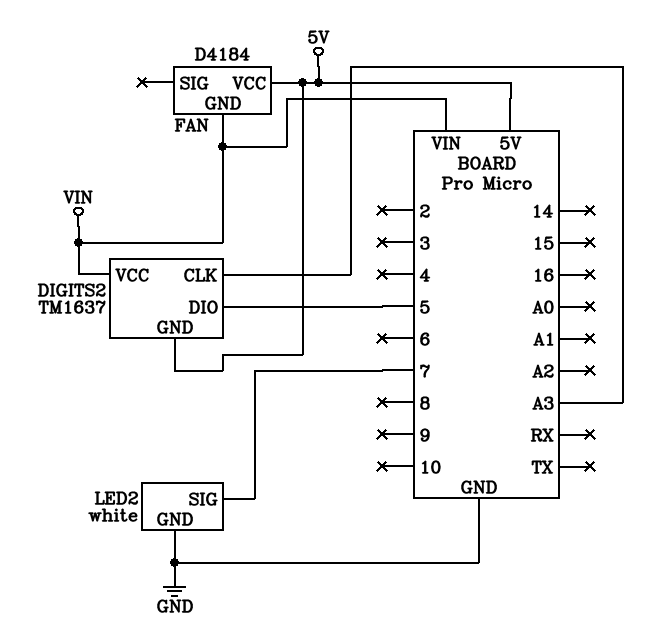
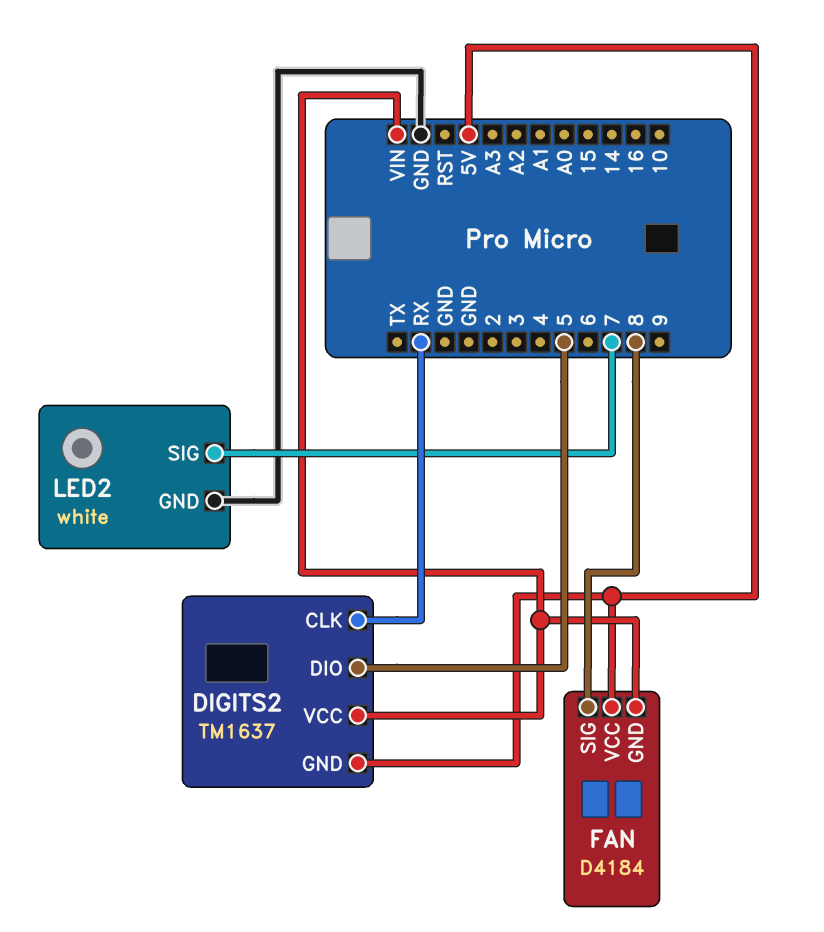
DIGITS2 pin CLK: A3 -> RX
FAN pin SIG: none -> 8

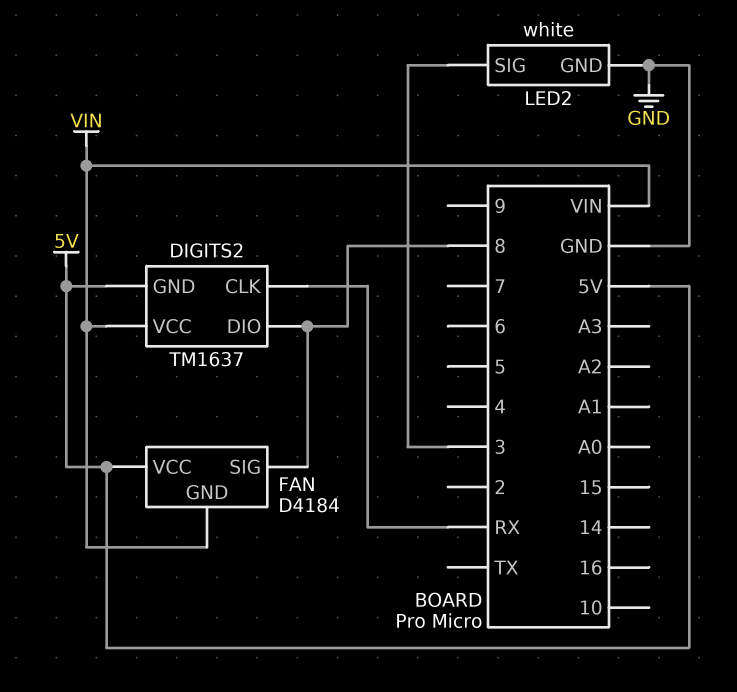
DIGITS2 pin DIO: 5 -> 8
LED2 pin SIG: 7 -> 3

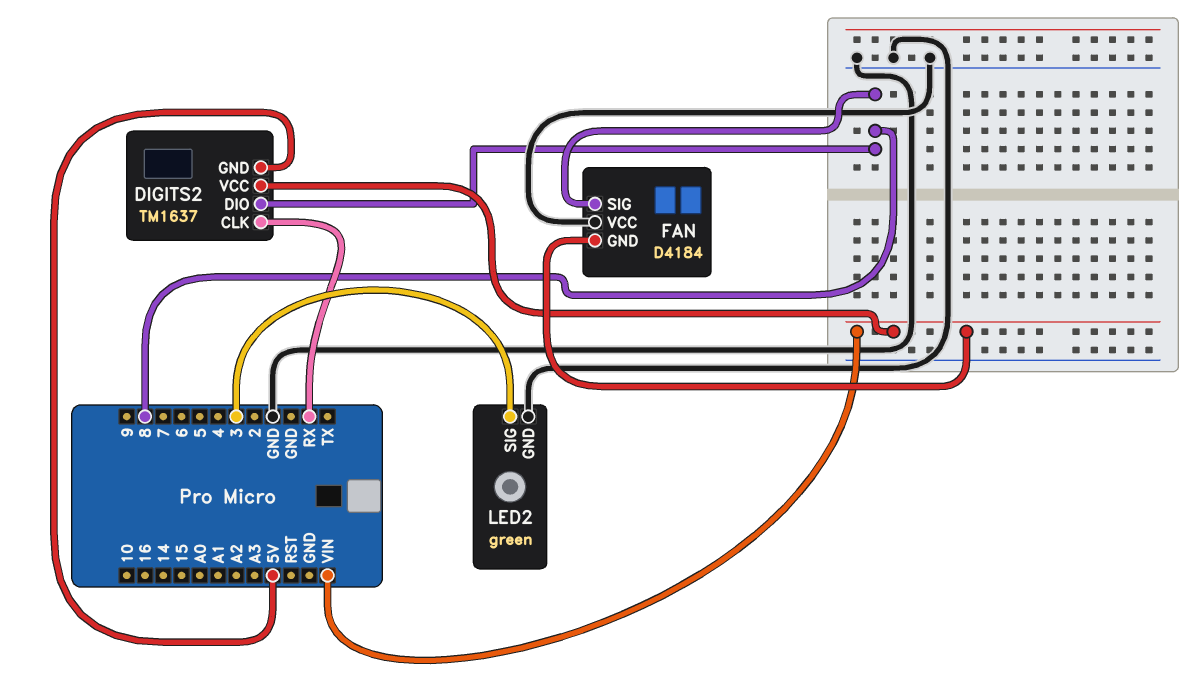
FAN pin VCC: 5V -> GND
LED2: white -> green

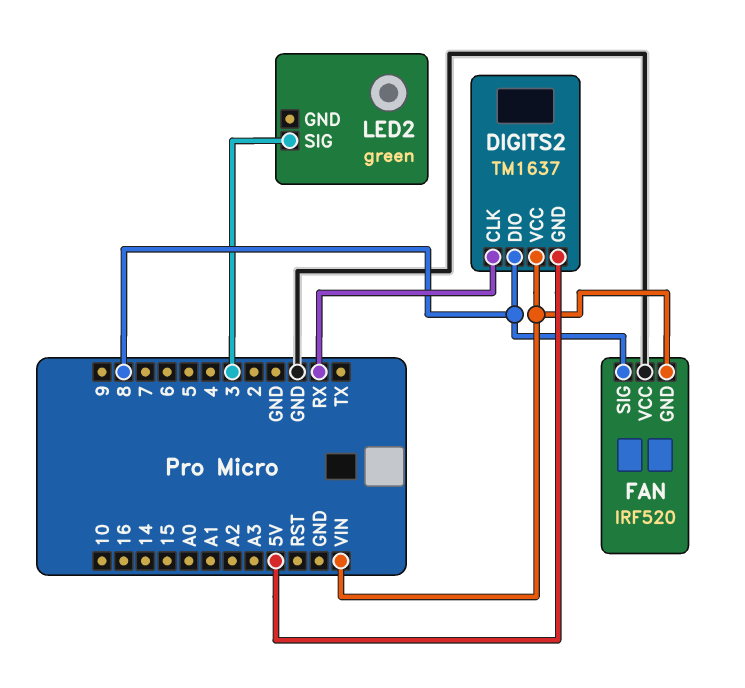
FAN: D4184 -> IRF520
LED2 pin GND: GND -> none

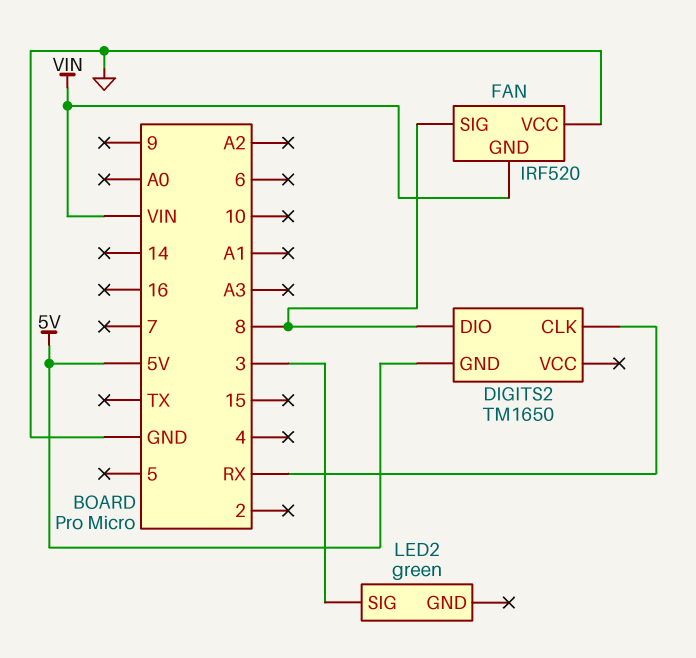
DIGITS2: TM1637 -> TM1650
DIGITS2 pin VCC: VIN -> none

